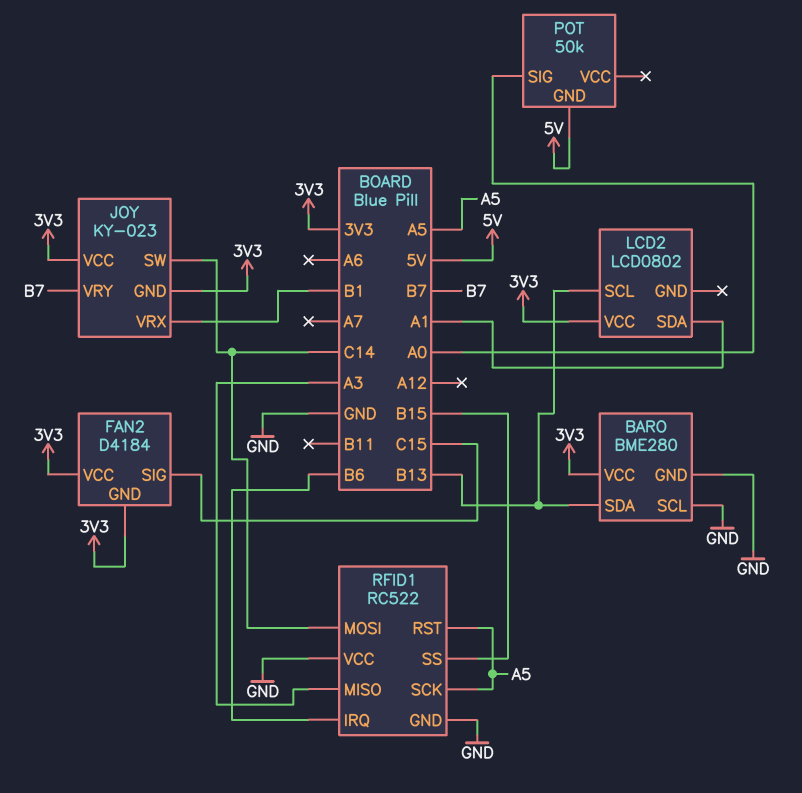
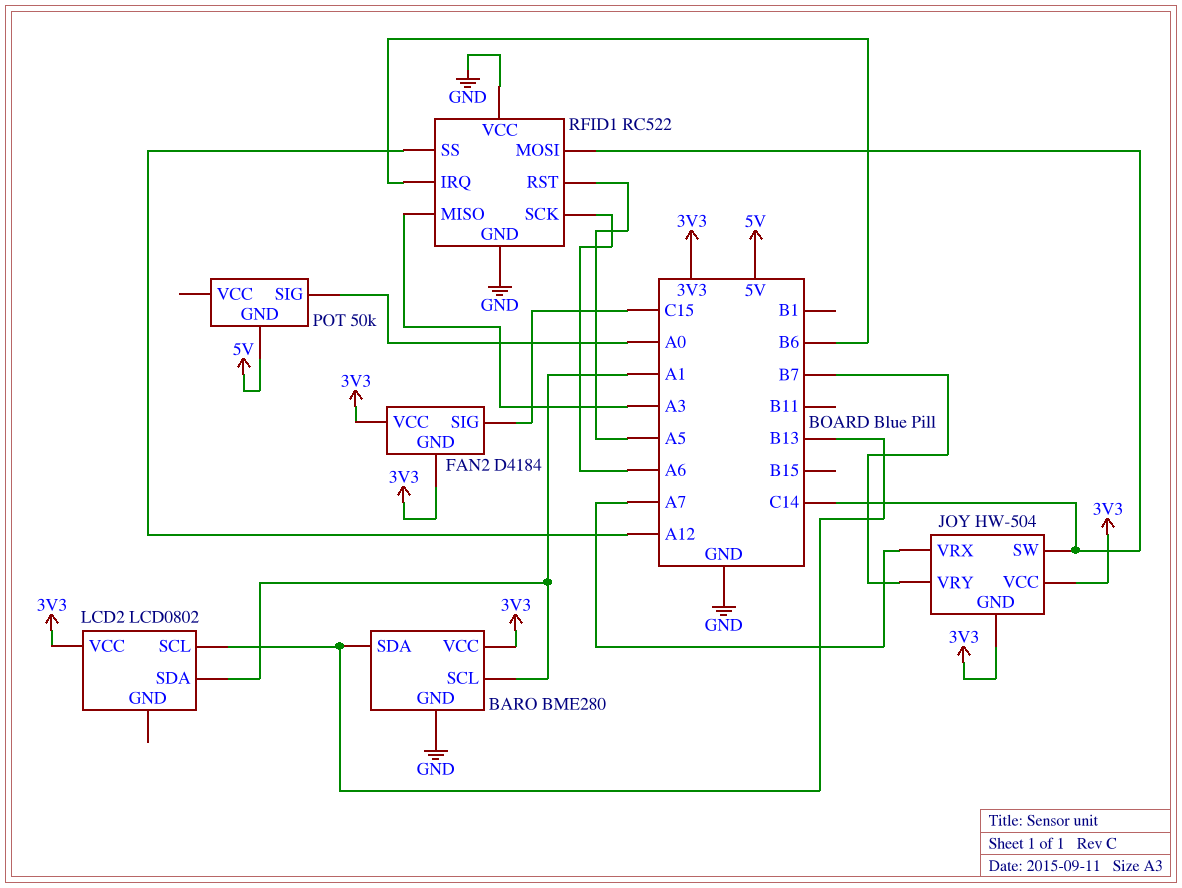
BARO pin SCL: GND -> A1
JOY: KY-023 -> HW-504
JOY pin VRX: B1 -> A7
RFID1 pin SCK: A5 -> A6
RFID1 pin SS: B15 -> A12

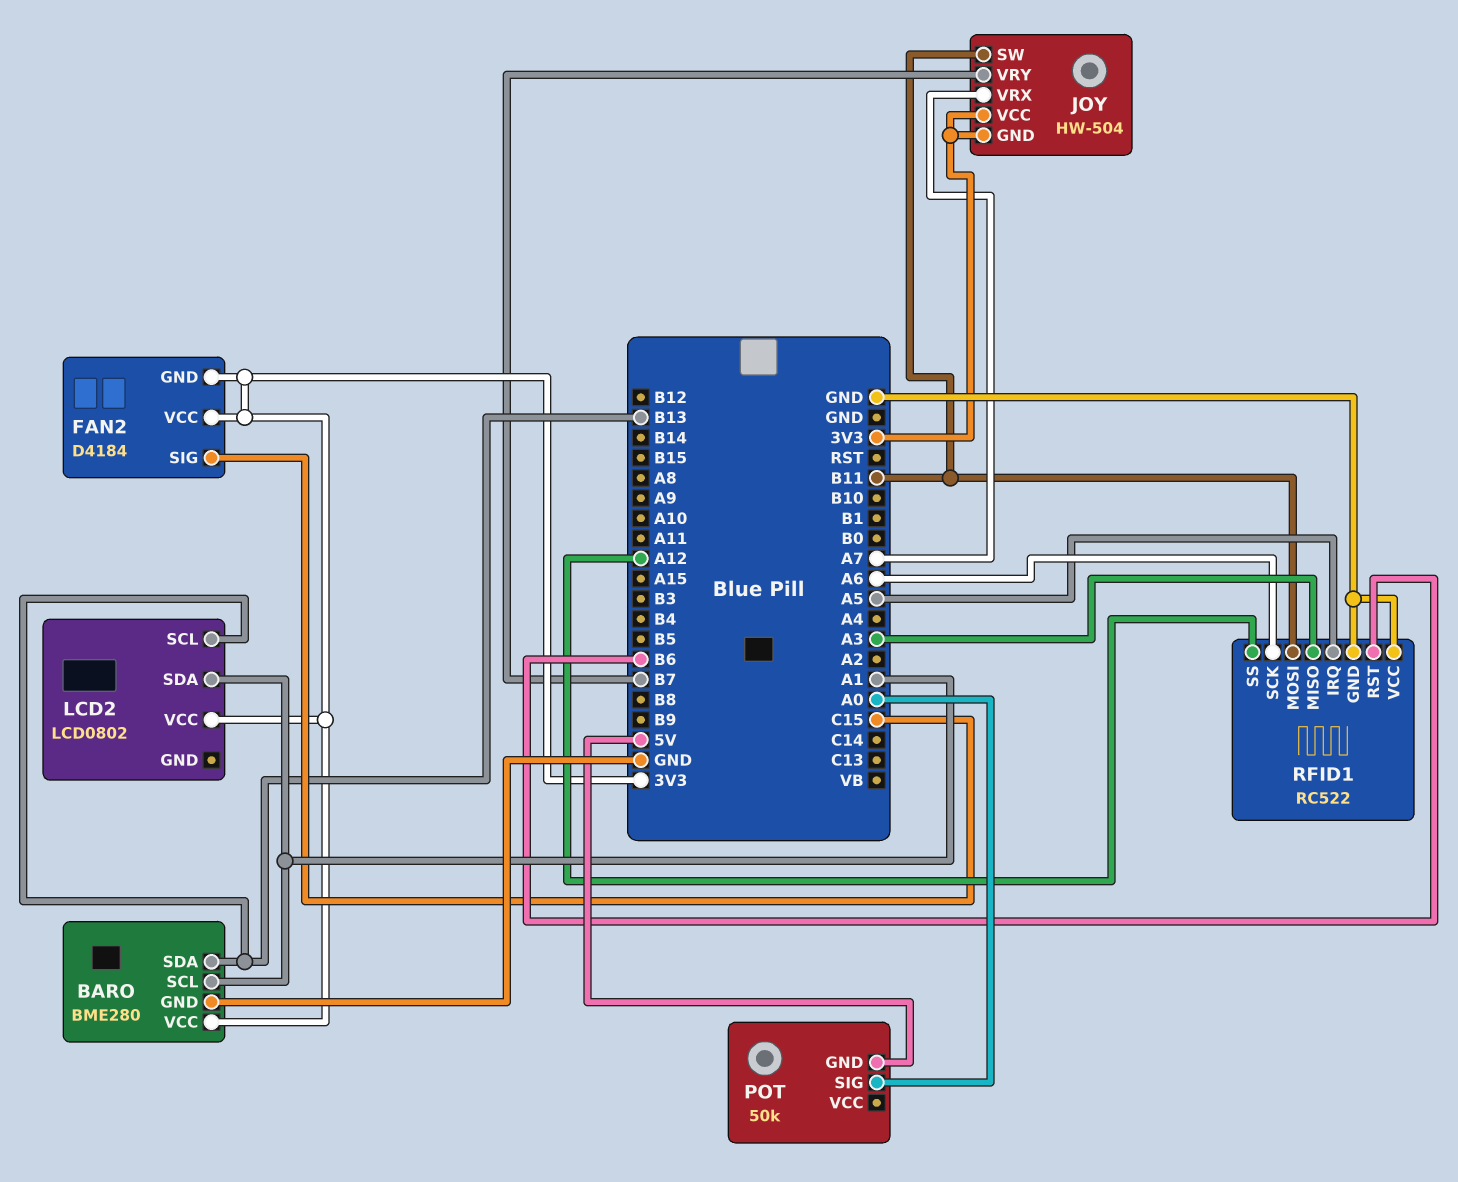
JOY pin SW: C14 -> B11
RFID1 pin IRQ: B6 -> A5
RFID1 pin MOSI: C14 -> B11
RFID1 pin RST: A5 -> B6

